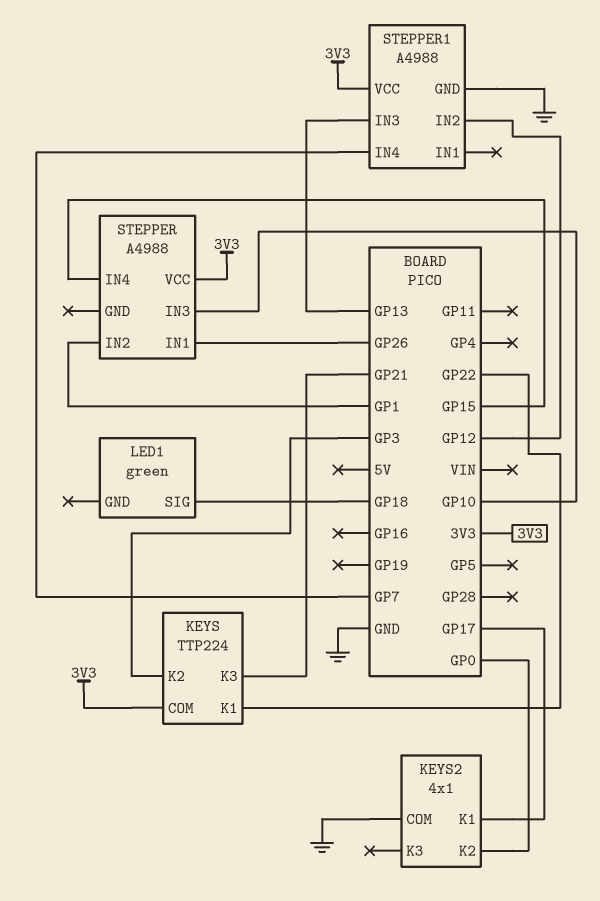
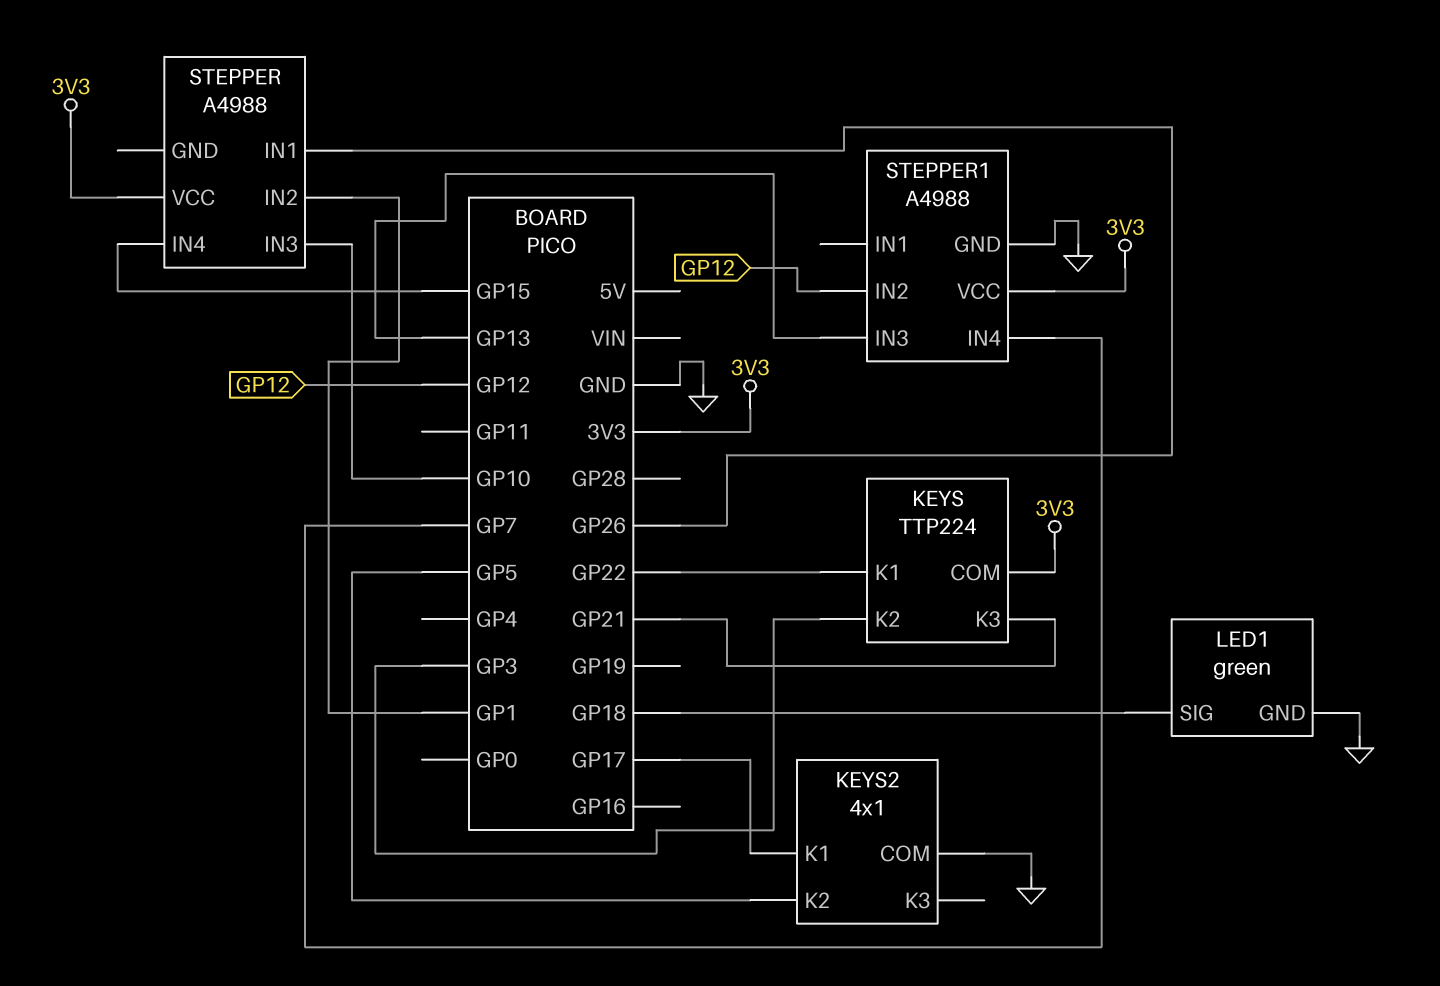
KEYS2 pin K2: GP0 -> GP5
LED1 pin GND: none -> GND

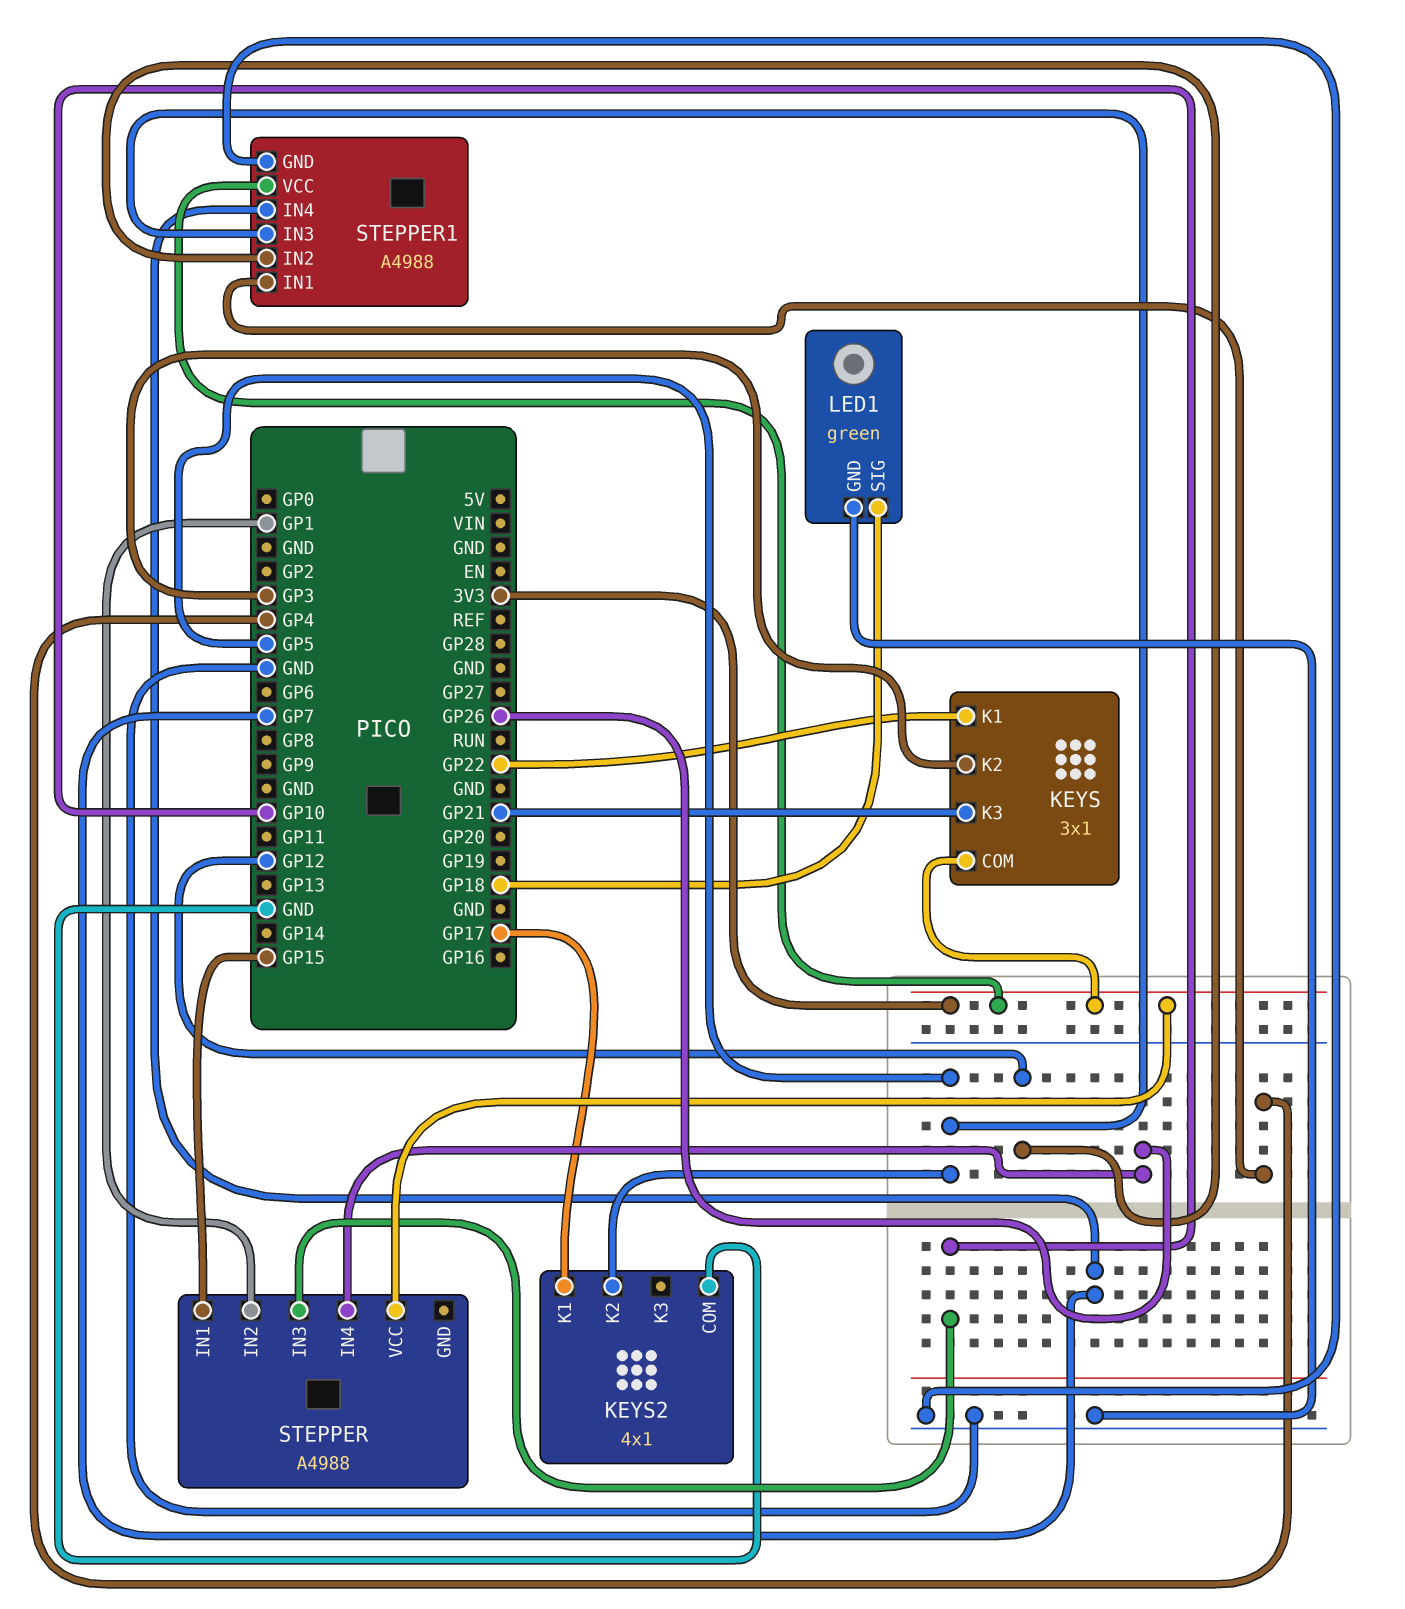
KEYS: TTP224 -> 3x1
STEPPER pin IN1: GP26 -> GP15
STEPPER pin IN4: GP15 -> GP26
STEPPER1 pin IN1: none -> GP4
STEPPER1 pin IN3: GP13 -> GP5

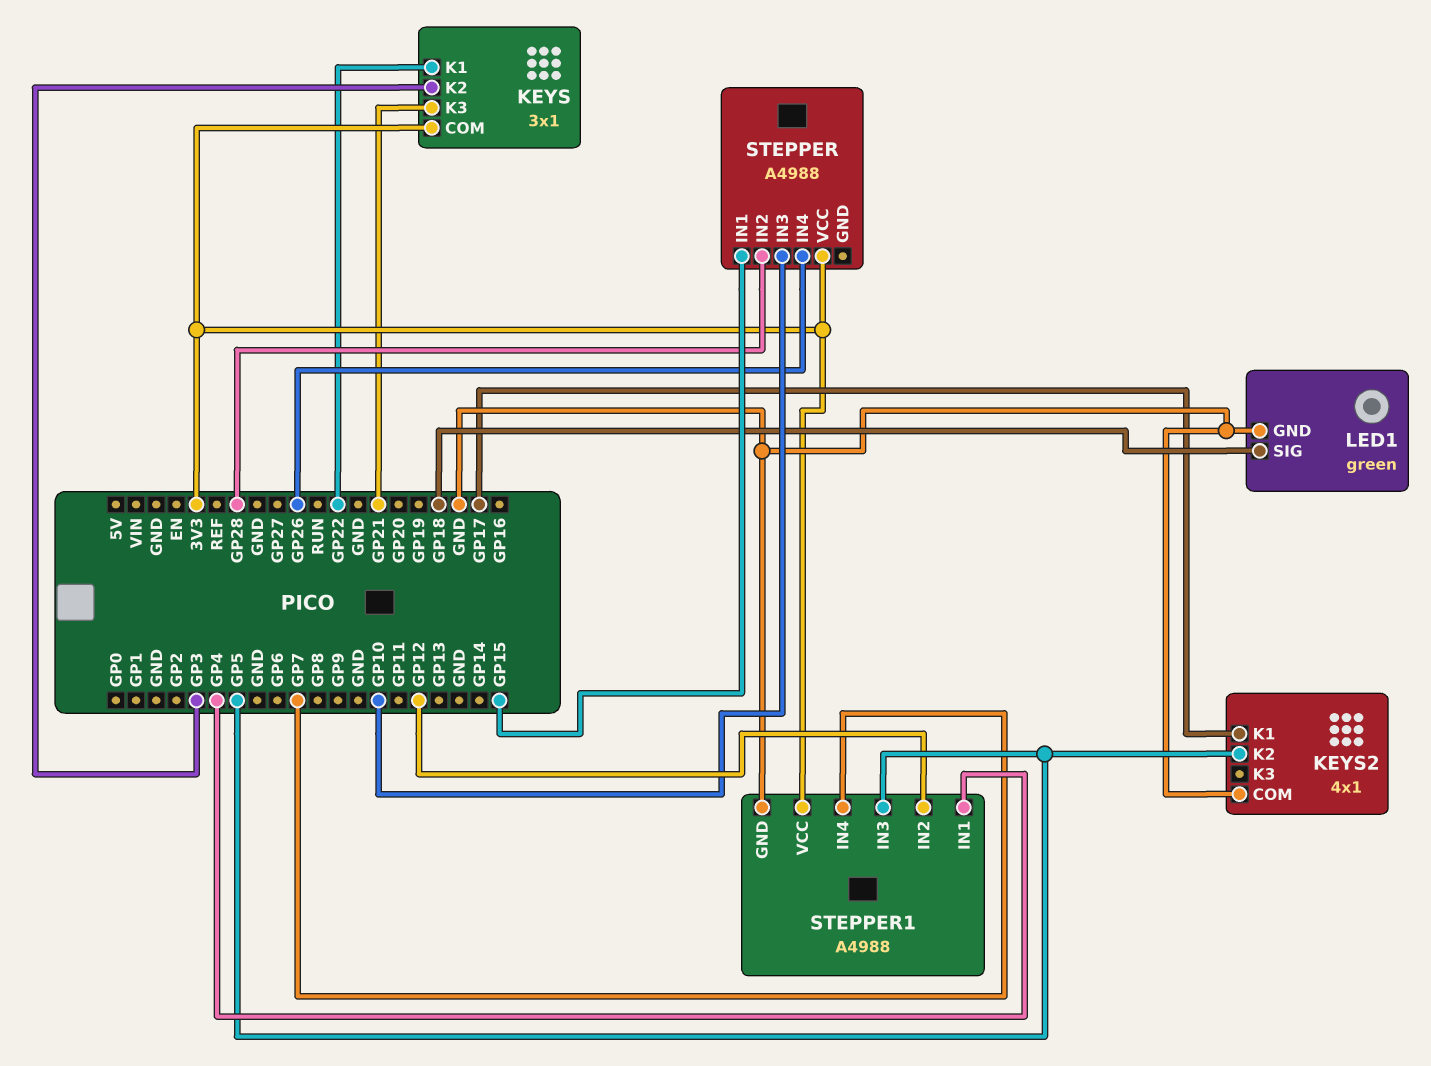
STEPPER pin IN2: GP1 -> GP28

